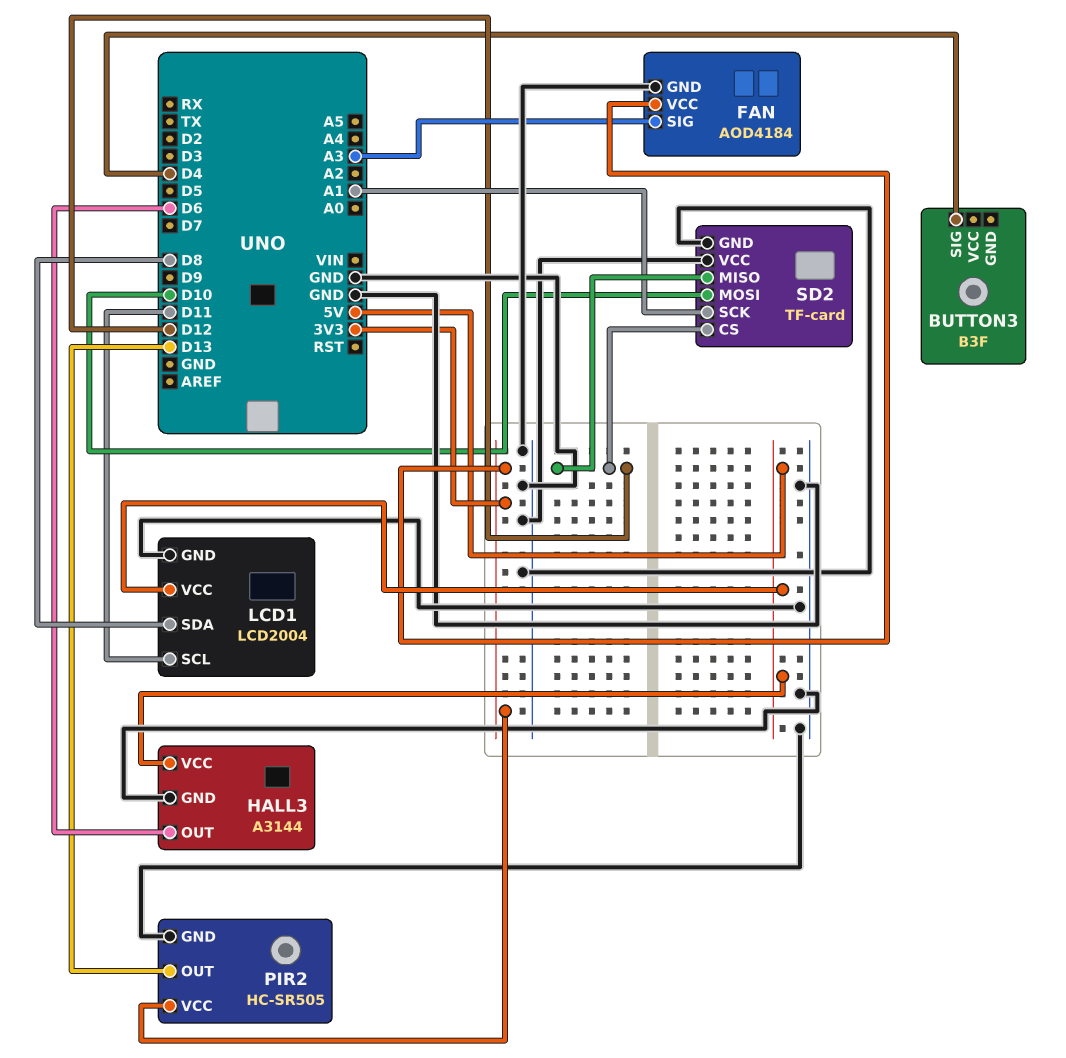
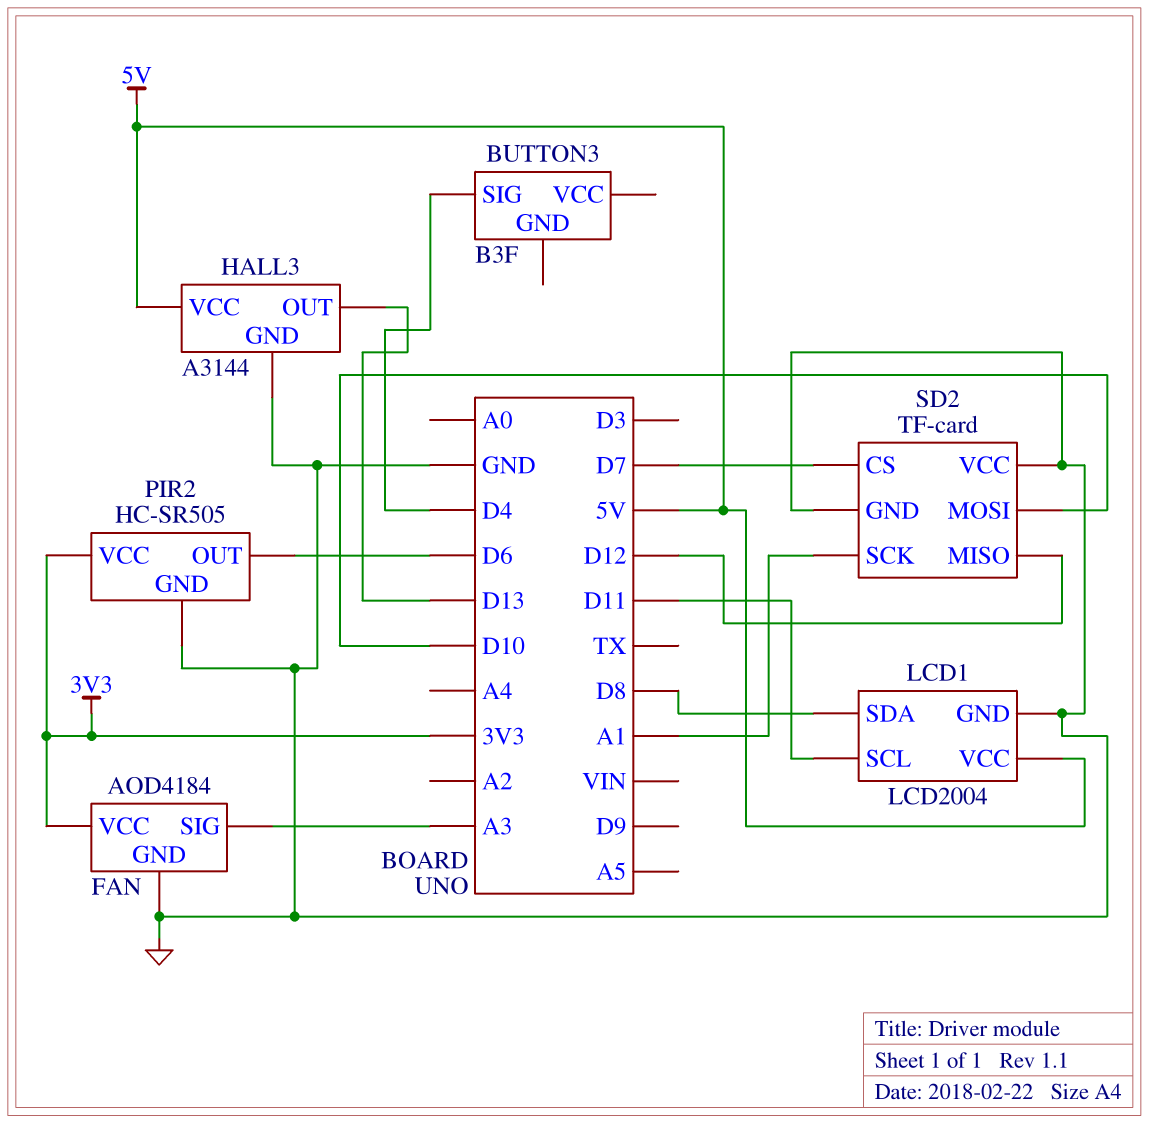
HALL3 pin OUT: D6 -> D13
PIR2 pin OUT: D13 -> D6
SD2 pin CS: D12 -> D7

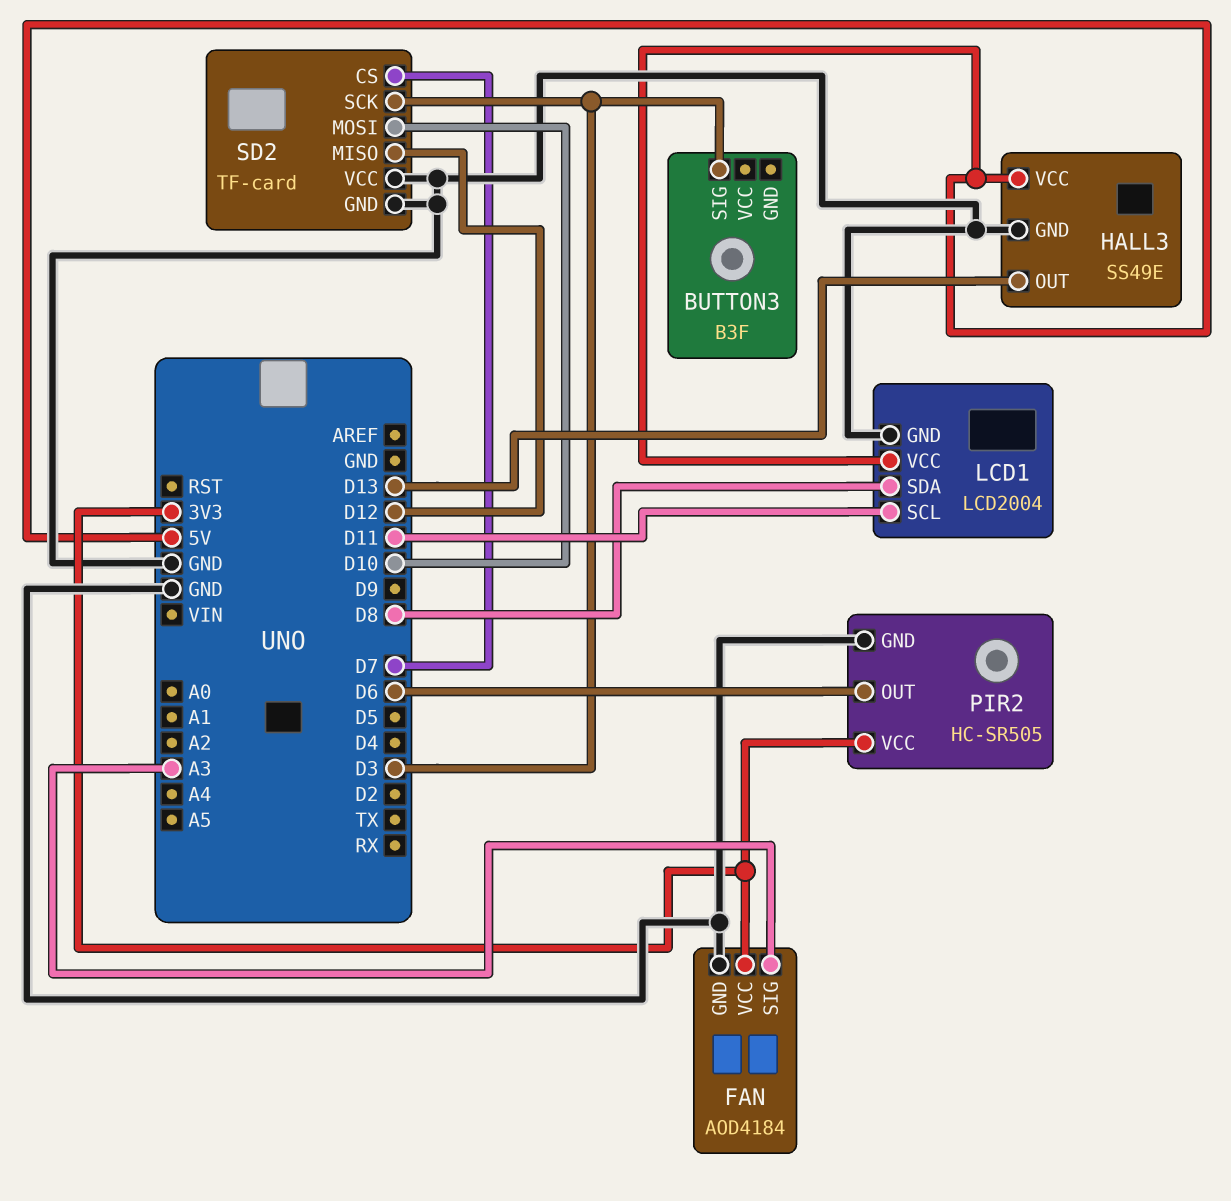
BUTTON3 pin SIG: D4 -> D3
HALL3: A3144 -> SS49E
SD2 pin SCK: A1 -> D3

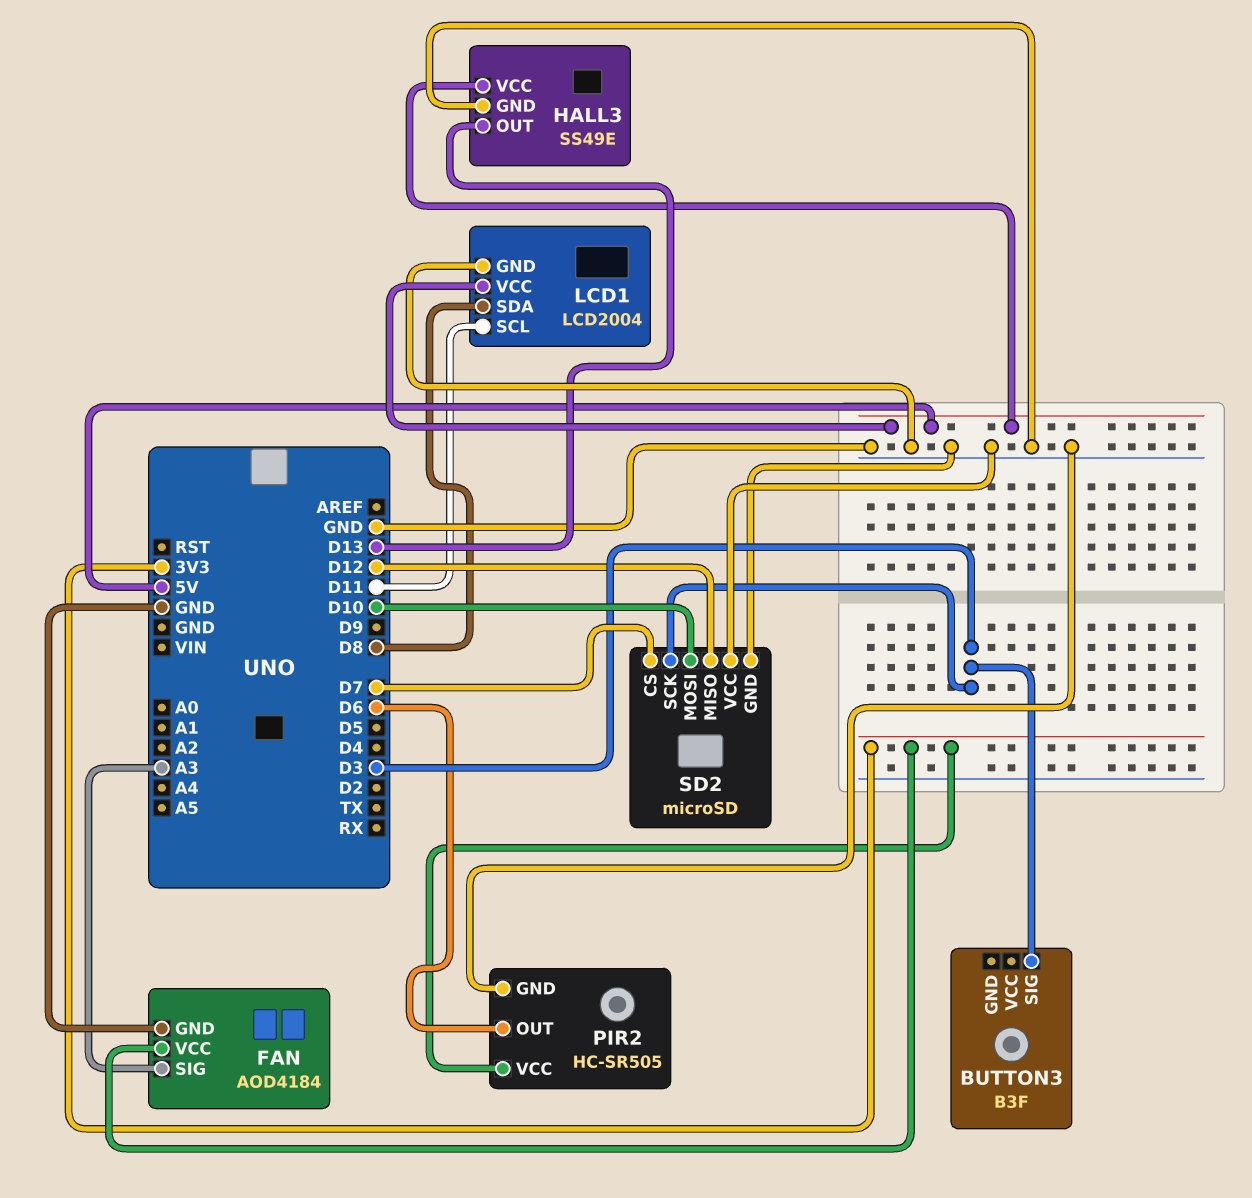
SD2: TF-card -> microSD

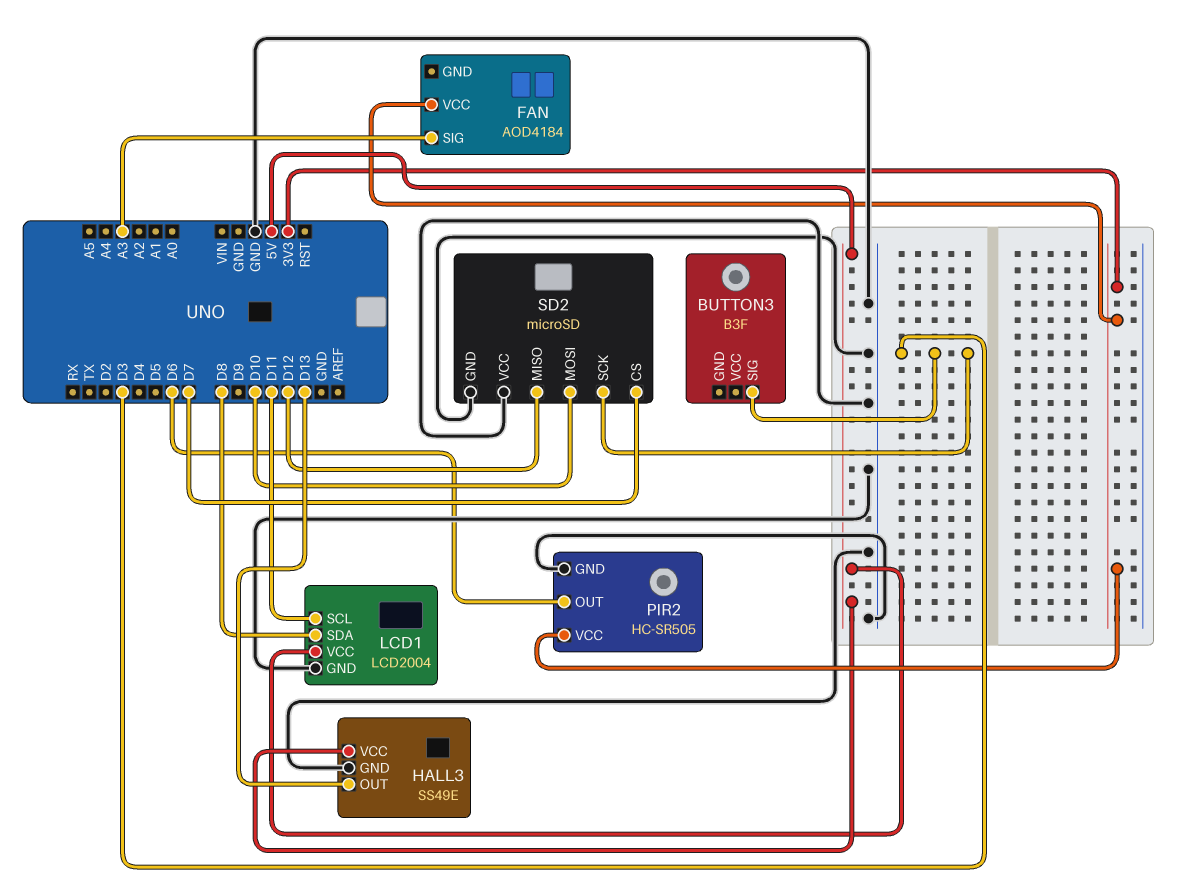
FAN pin GND: GND -> none

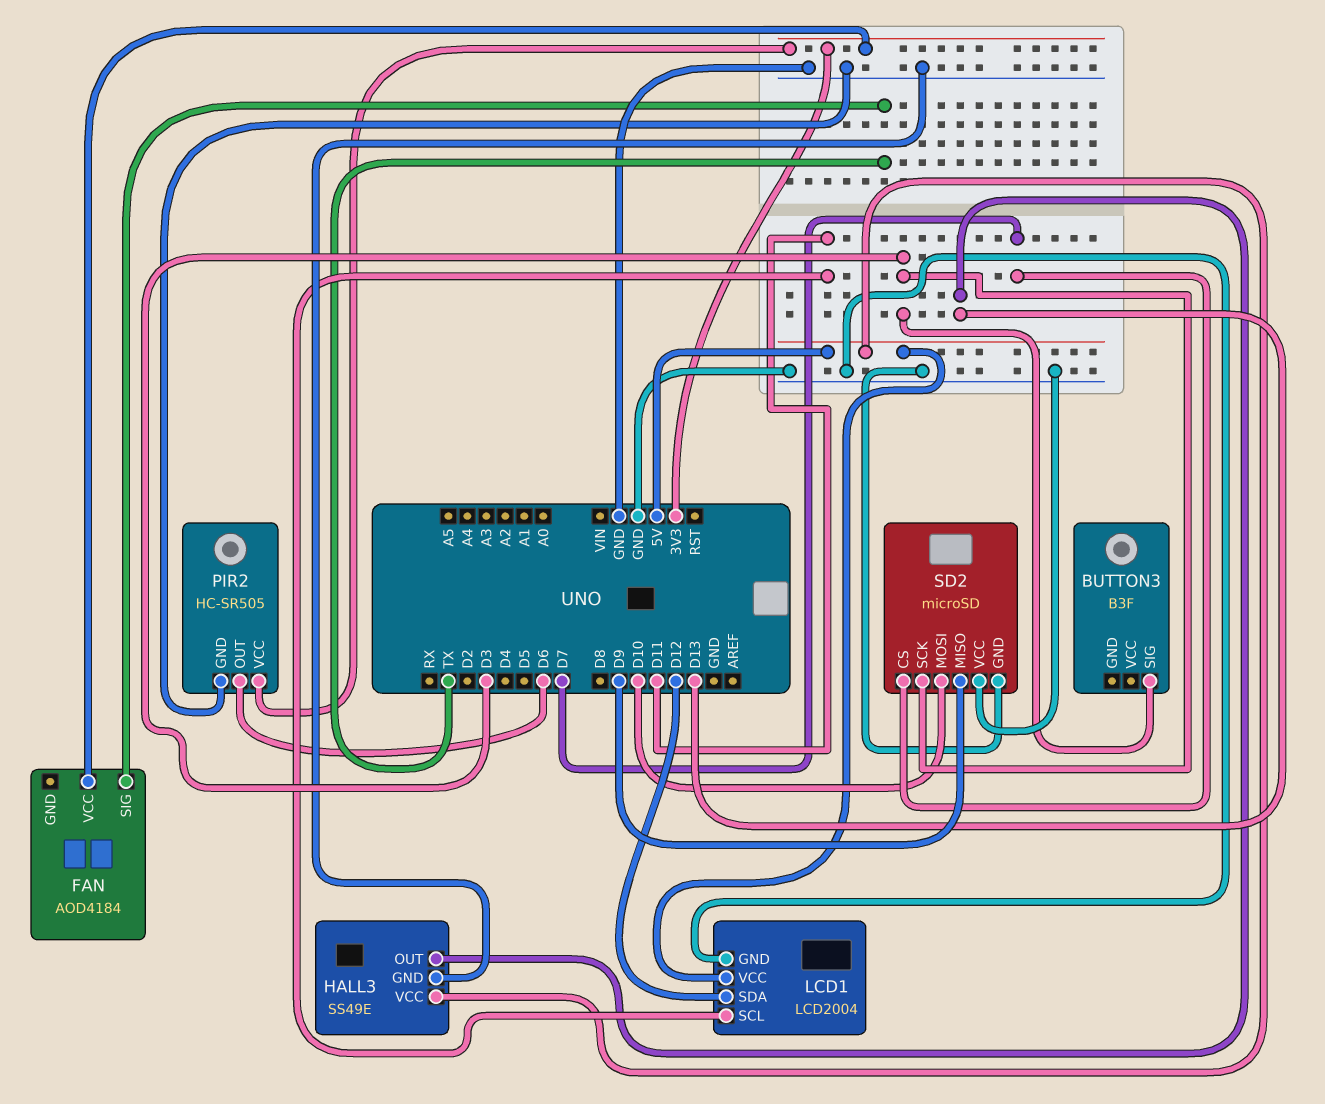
FAN pin SIG: A3 -> TX
LCD1 pin SDA: D8 -> D12
SD2 pin MISO: D12 -> D9

